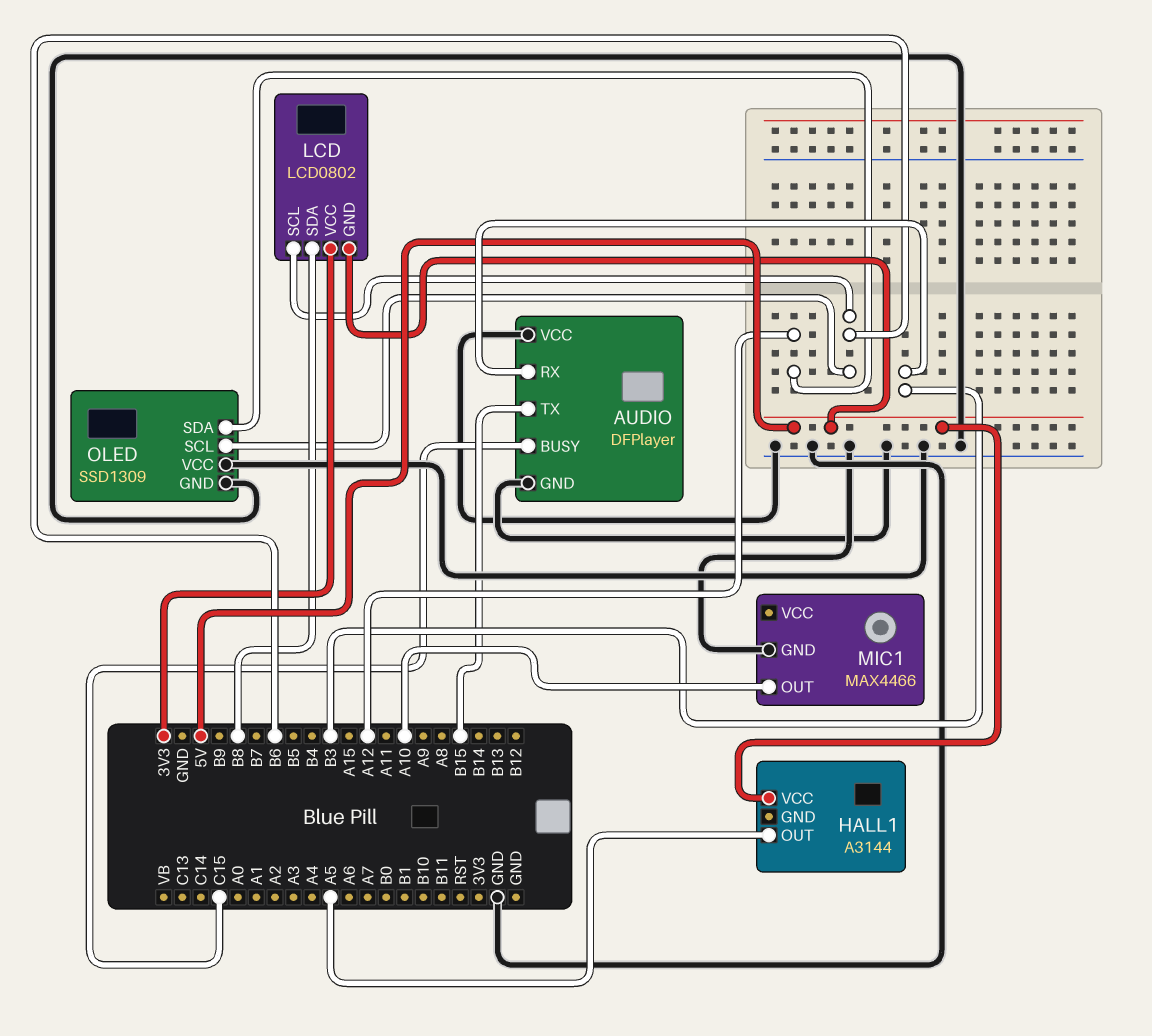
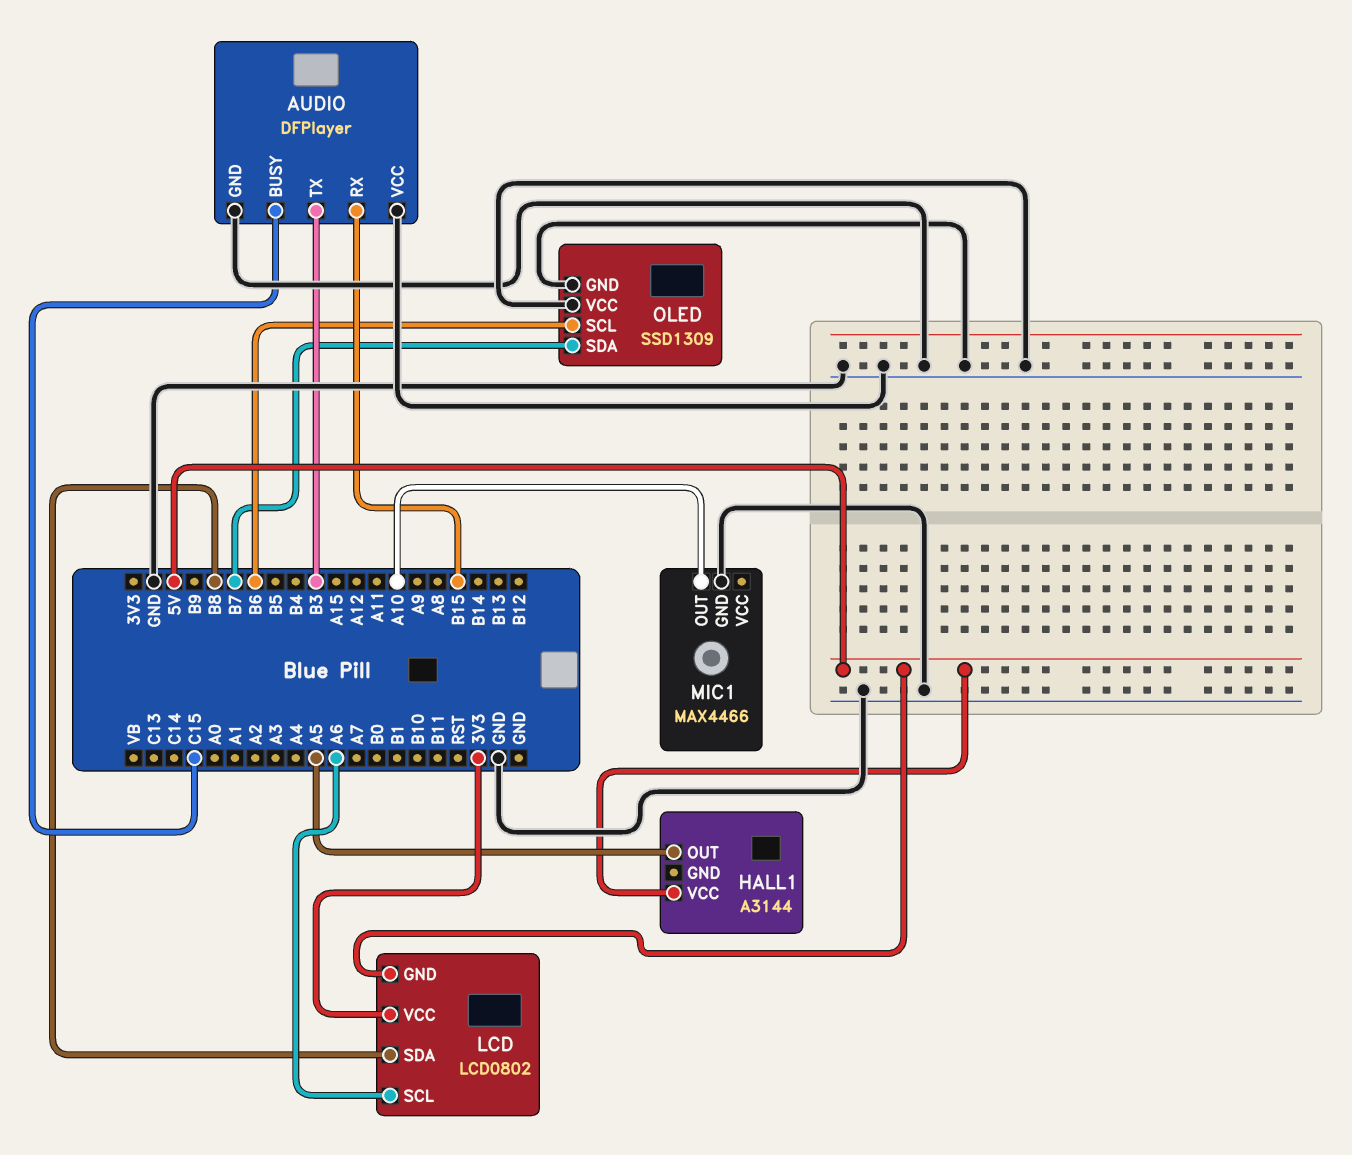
AUDIO pin RX: B3 -> B15
AUDIO pin TX: B15 -> B3
LCD pin SCL: B6 -> A6
OLED pin SDA: A12 -> B7

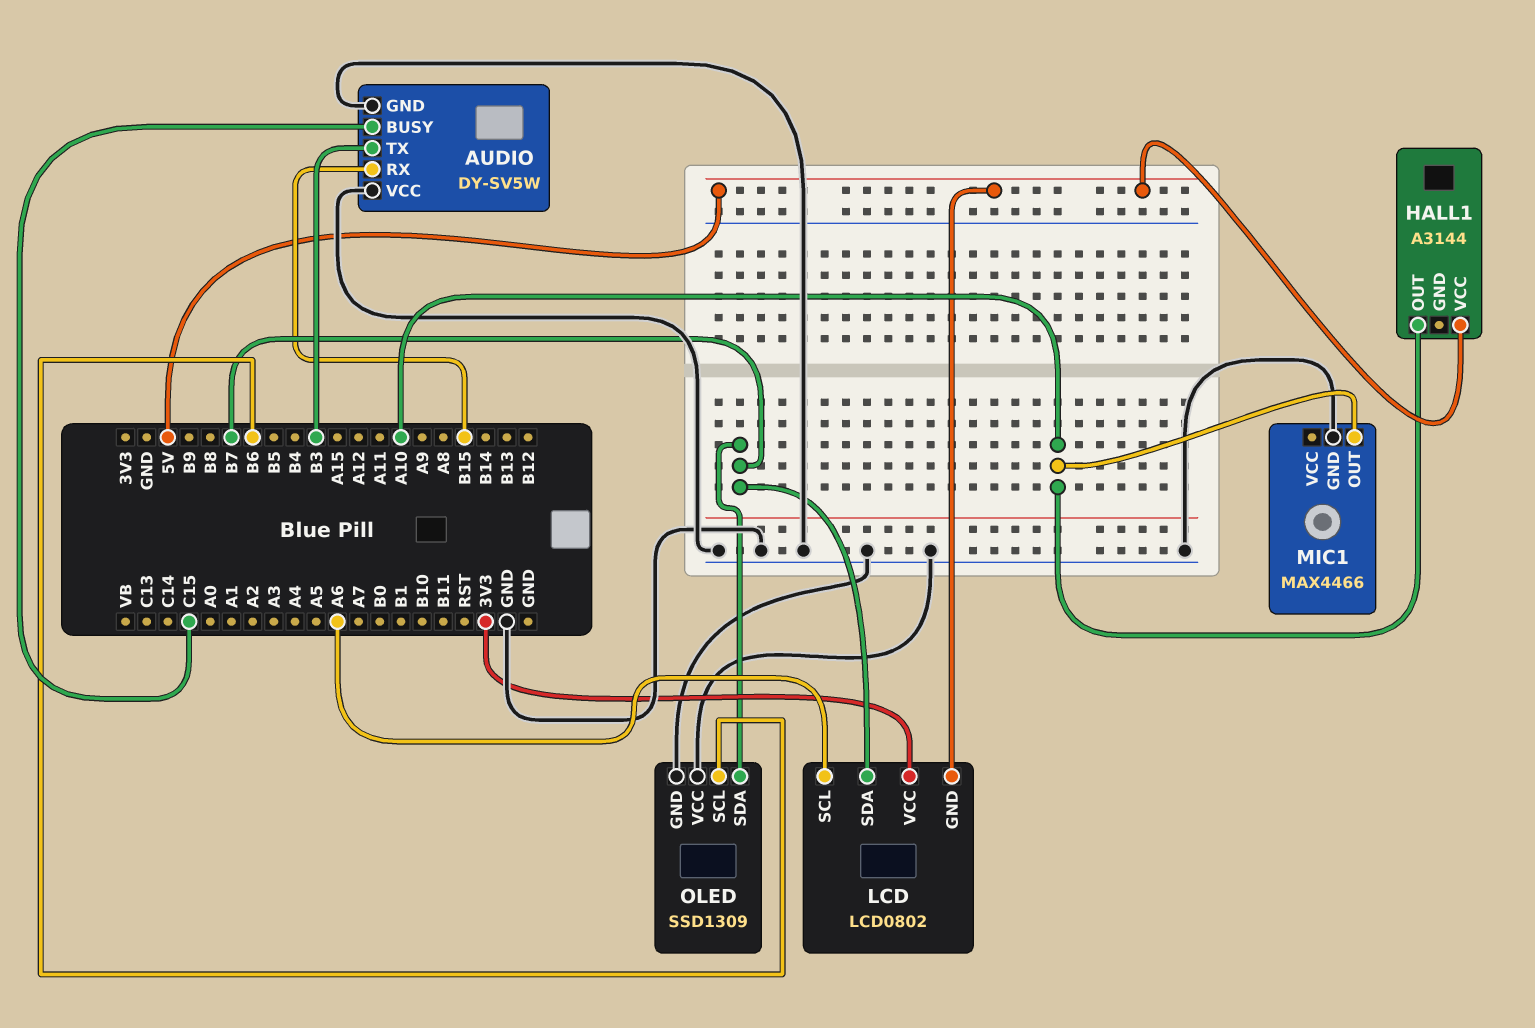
AUDIO: DFPlayer -> DY-SV5W
HALL1 pin OUT: A5 -> A10
LCD pin SDA: B8 -> B7

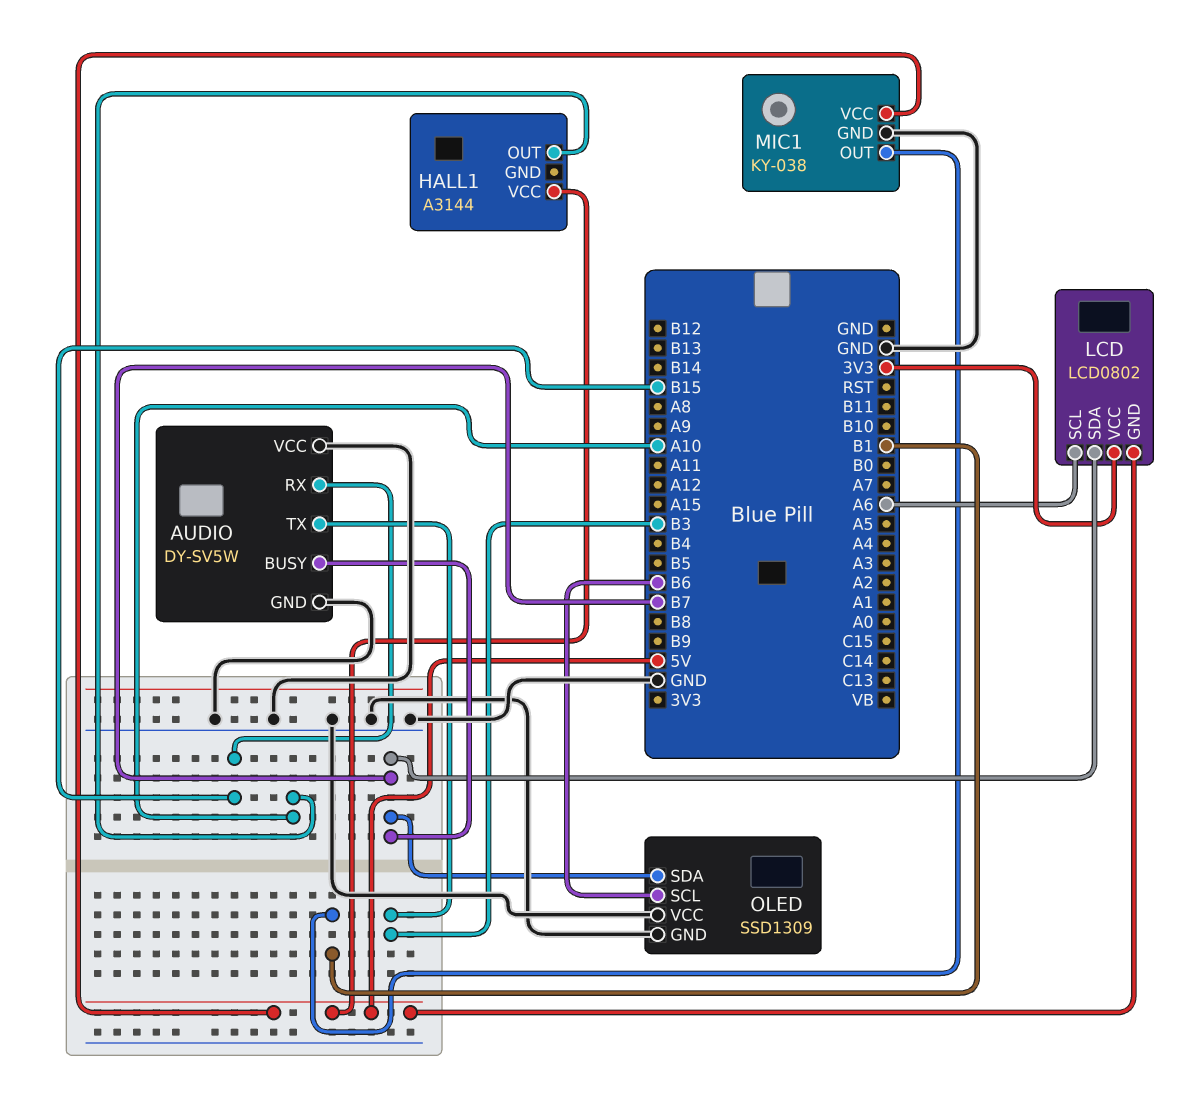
AUDIO pin BUSY: C15 -> B7
MIC1: MAX4466 -> KY-038
MIC1 pin OUT: A10 -> B1
MIC1 pin VCC: none -> 5V

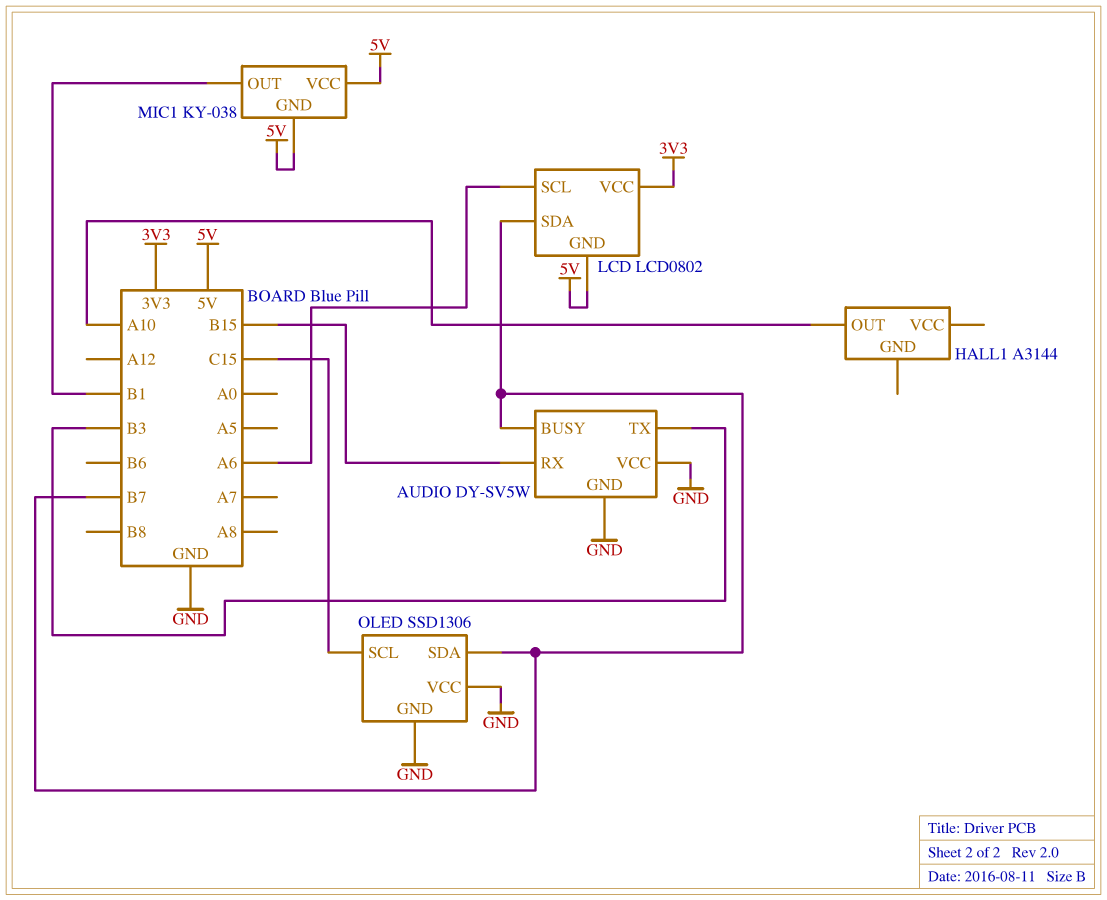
HALL1 pin VCC: 5V -> none
MIC1 pin GND: GND -> 5V
OLED: SSD1309 -> SSD1306
OLED pin SCL: B6 -> C15

